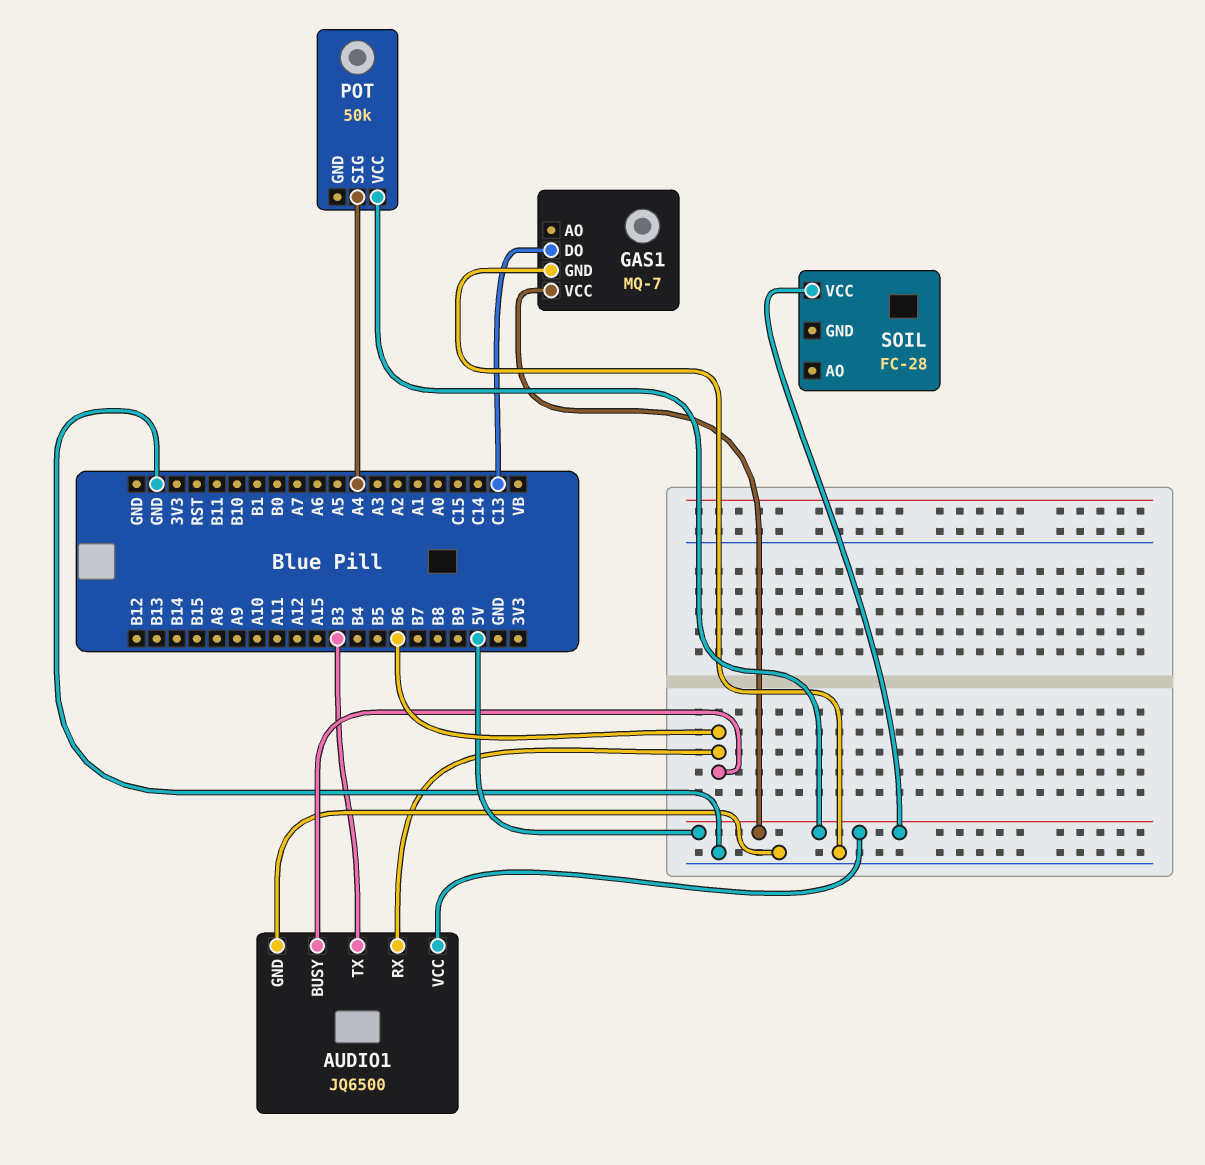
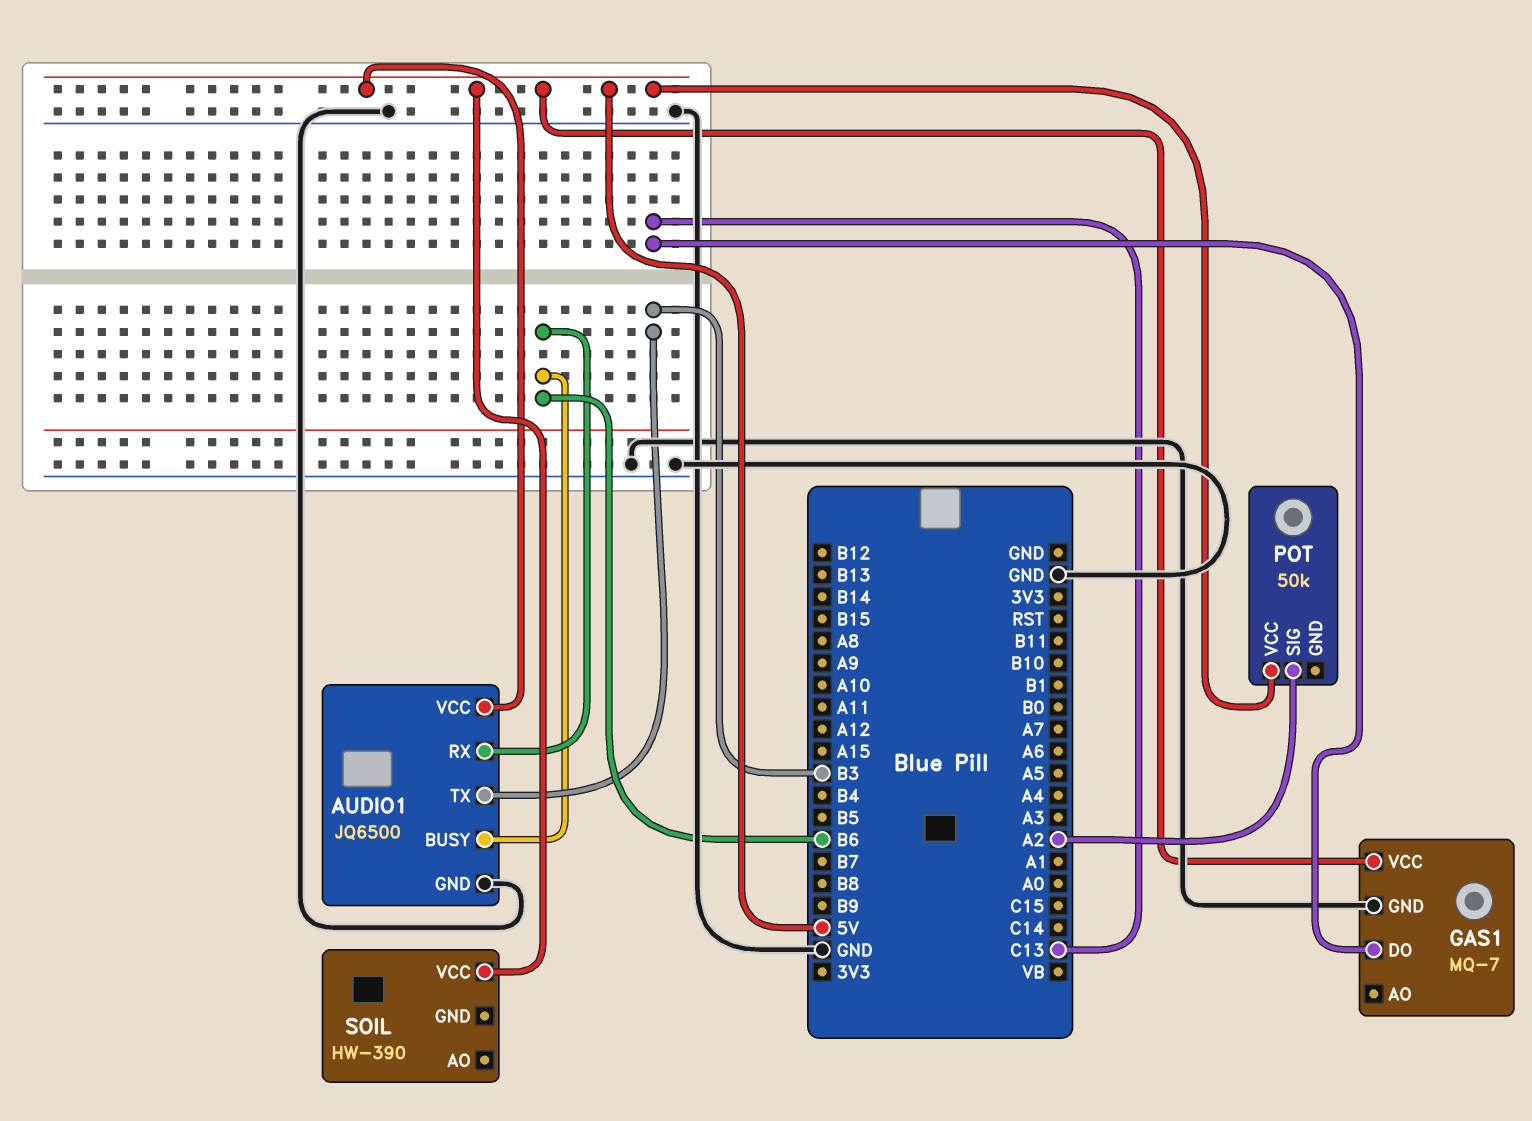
POT pin SIG: A4 -> A2
SOIL: FC-28 -> HW-390

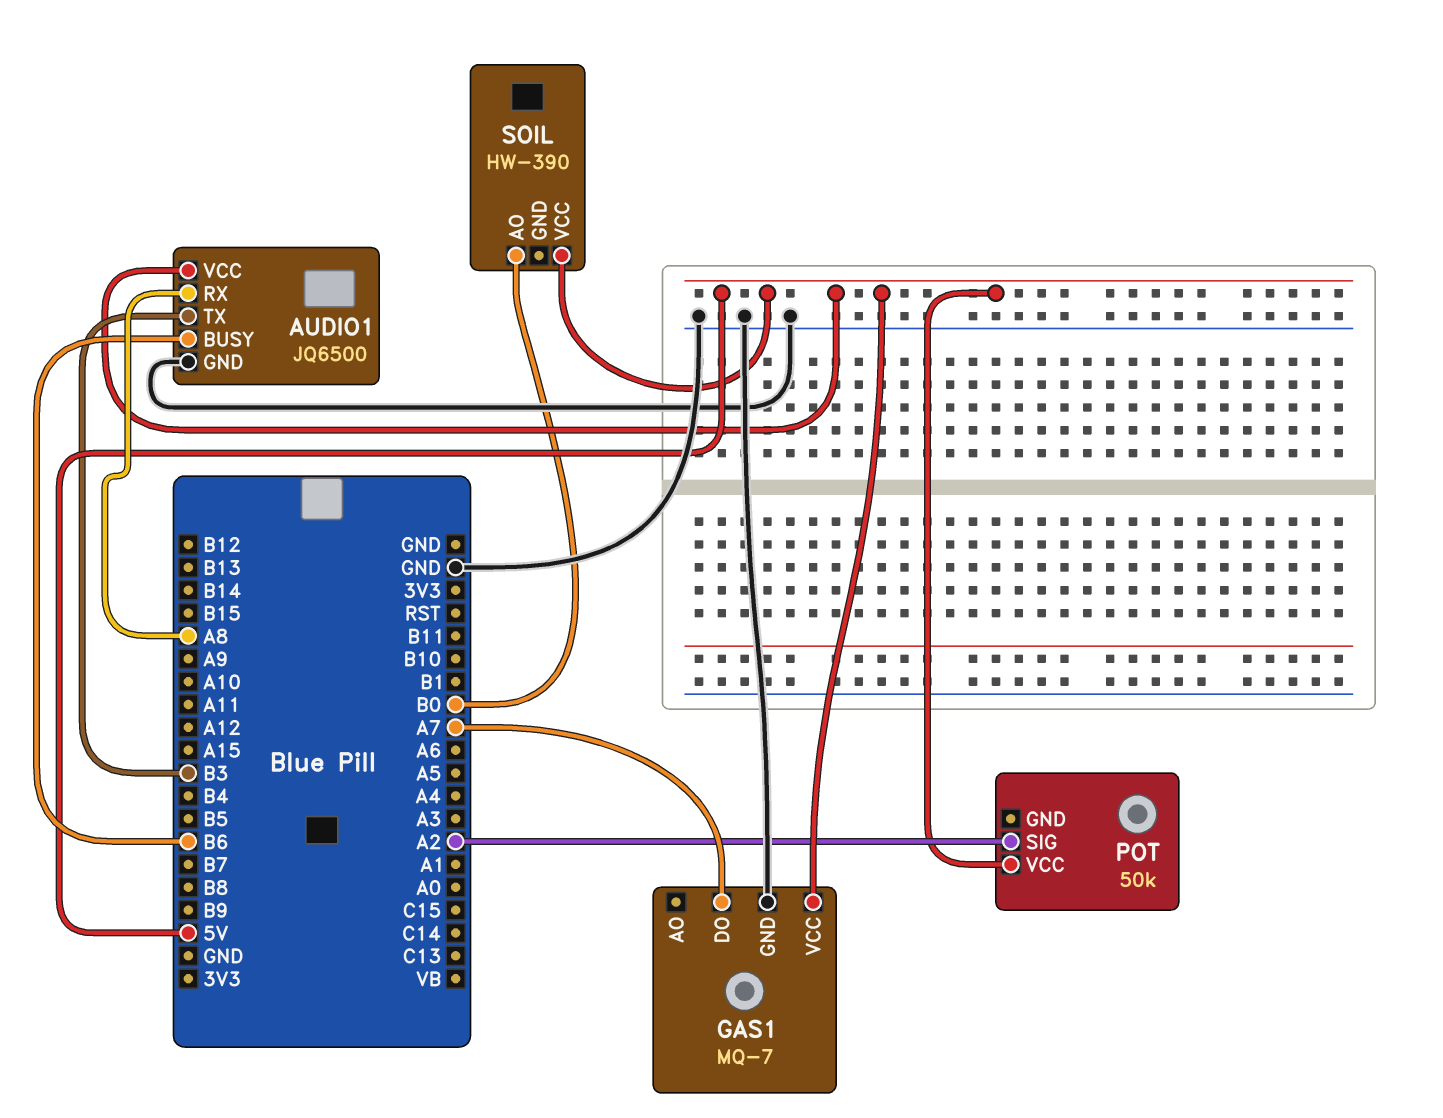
AUDIO1 pin RX: B6 -> A8
GAS1 pin DO: C13 -> A7
SOIL pin AO: none -> B0

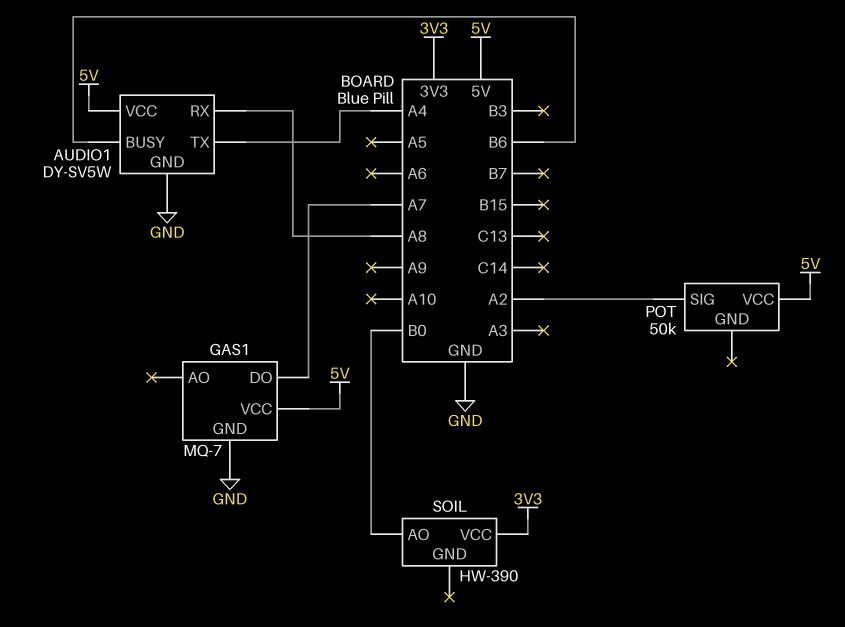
AUDIO1: JQ6500 -> DY-SV5W
AUDIO1 pin TX: B3 -> A4
SOIL pin VCC: 5V -> 3V3

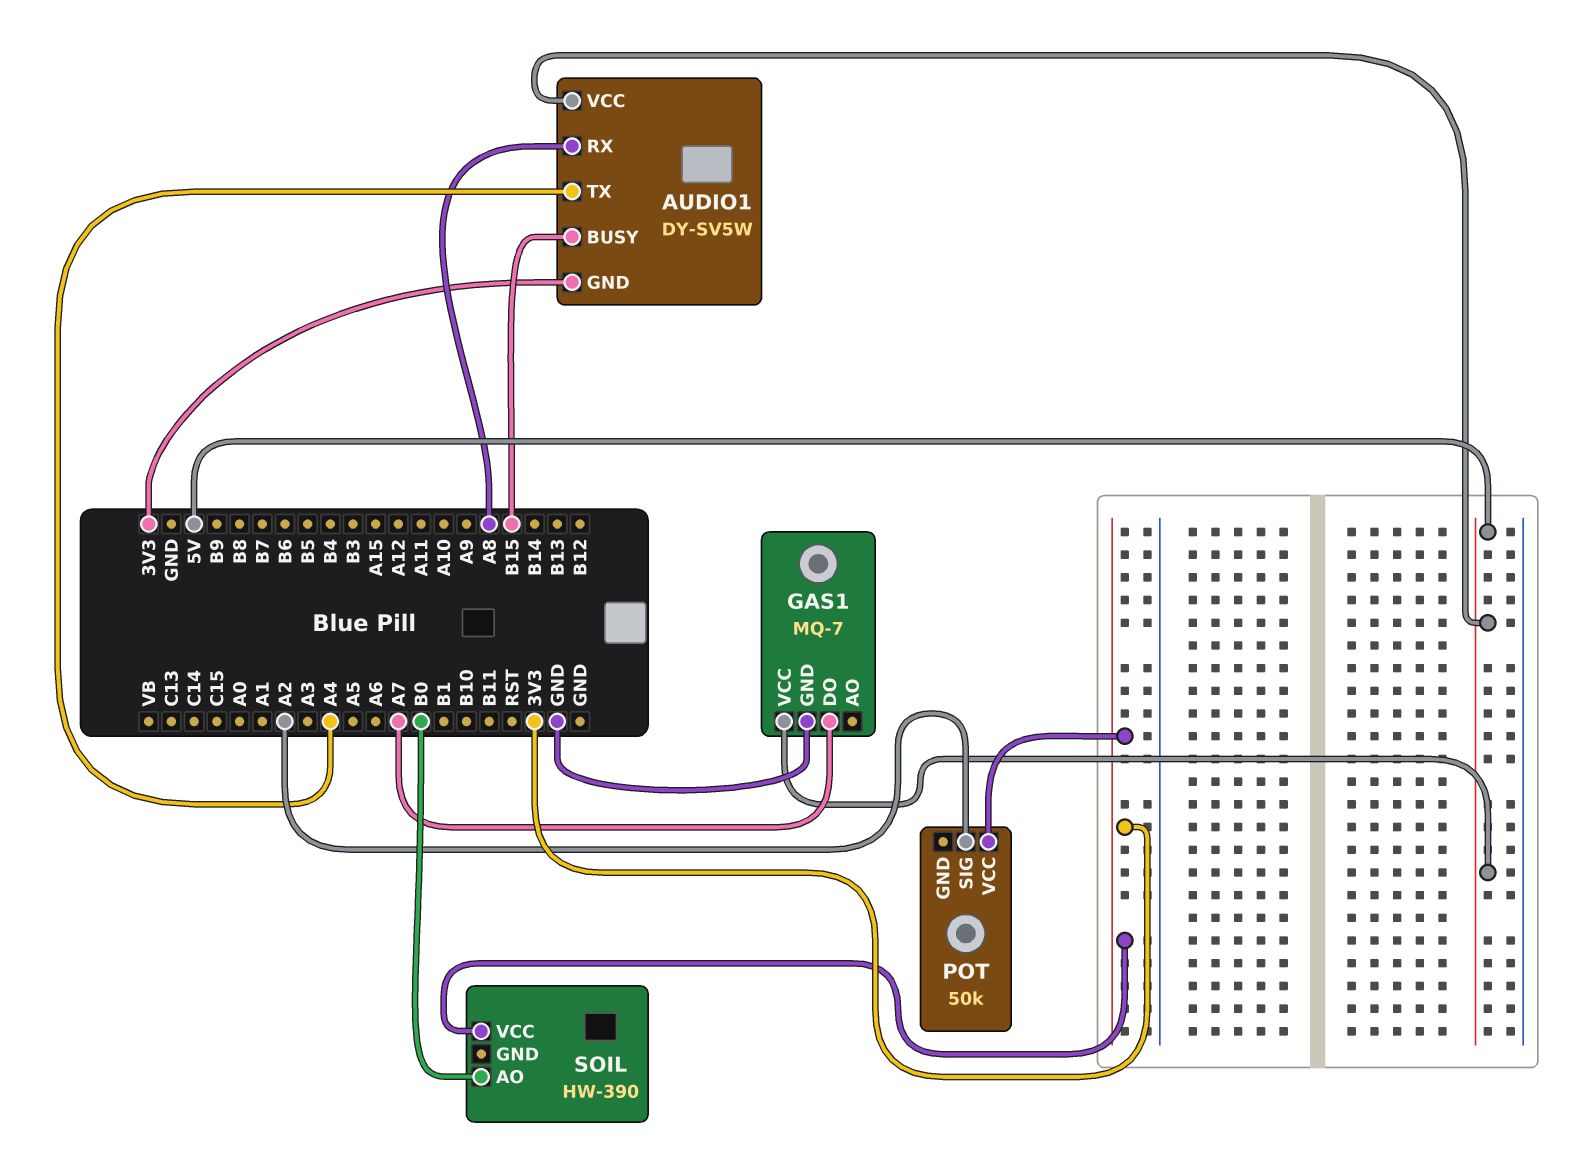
AUDIO1 pin BUSY: B6 -> B15
AUDIO1 pin GND: GND -> 3V3
POT pin VCC: 5V -> 3V3

